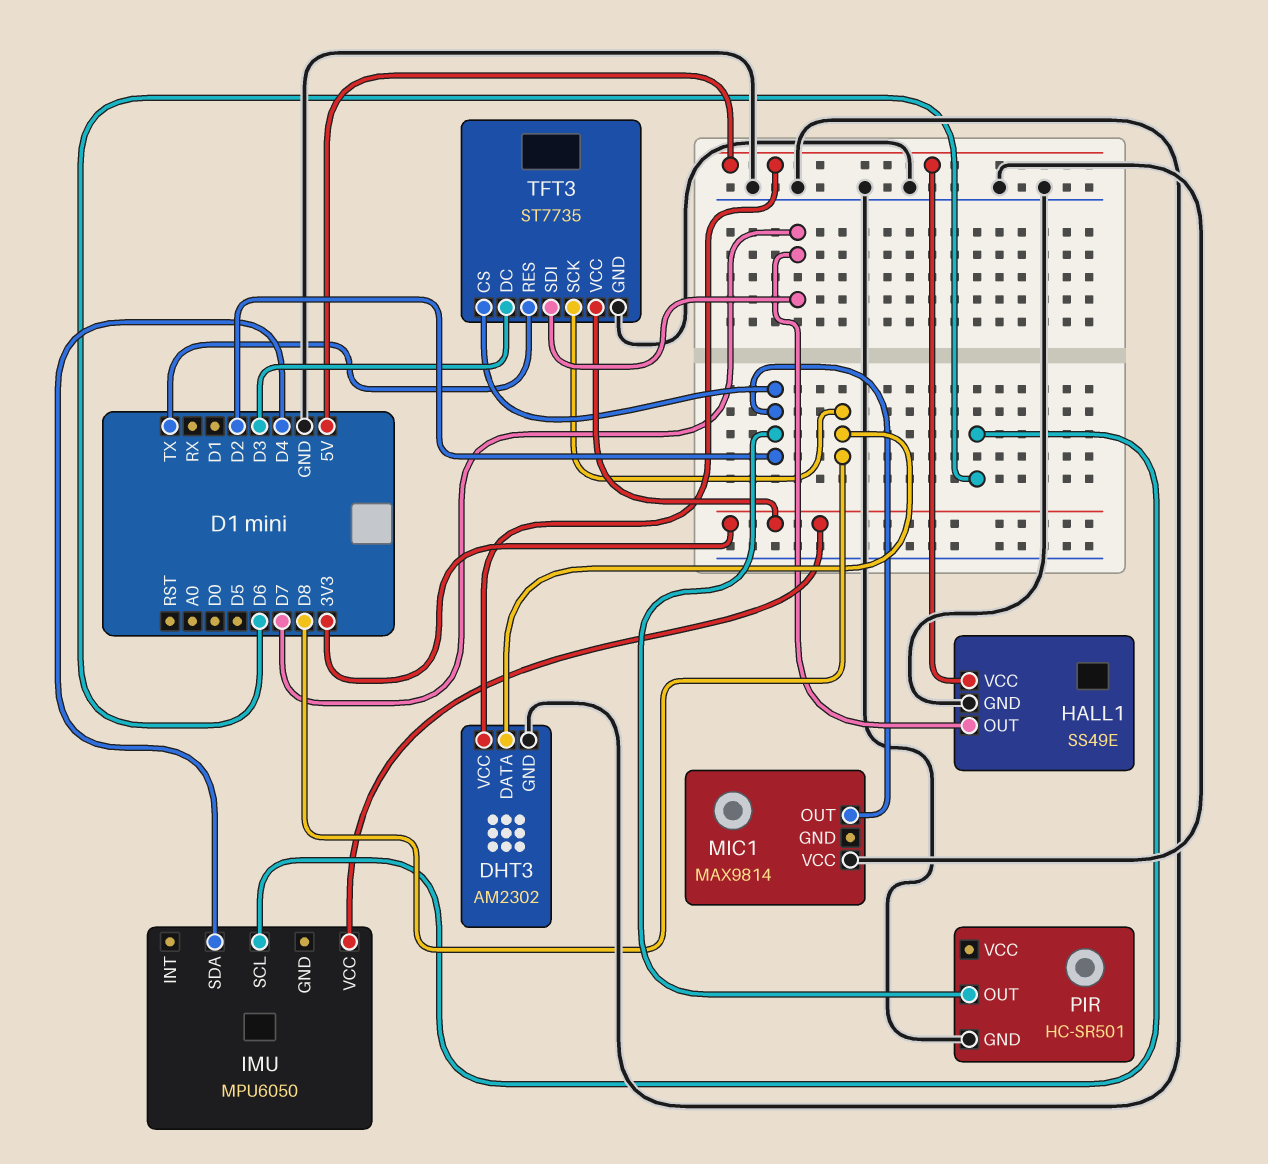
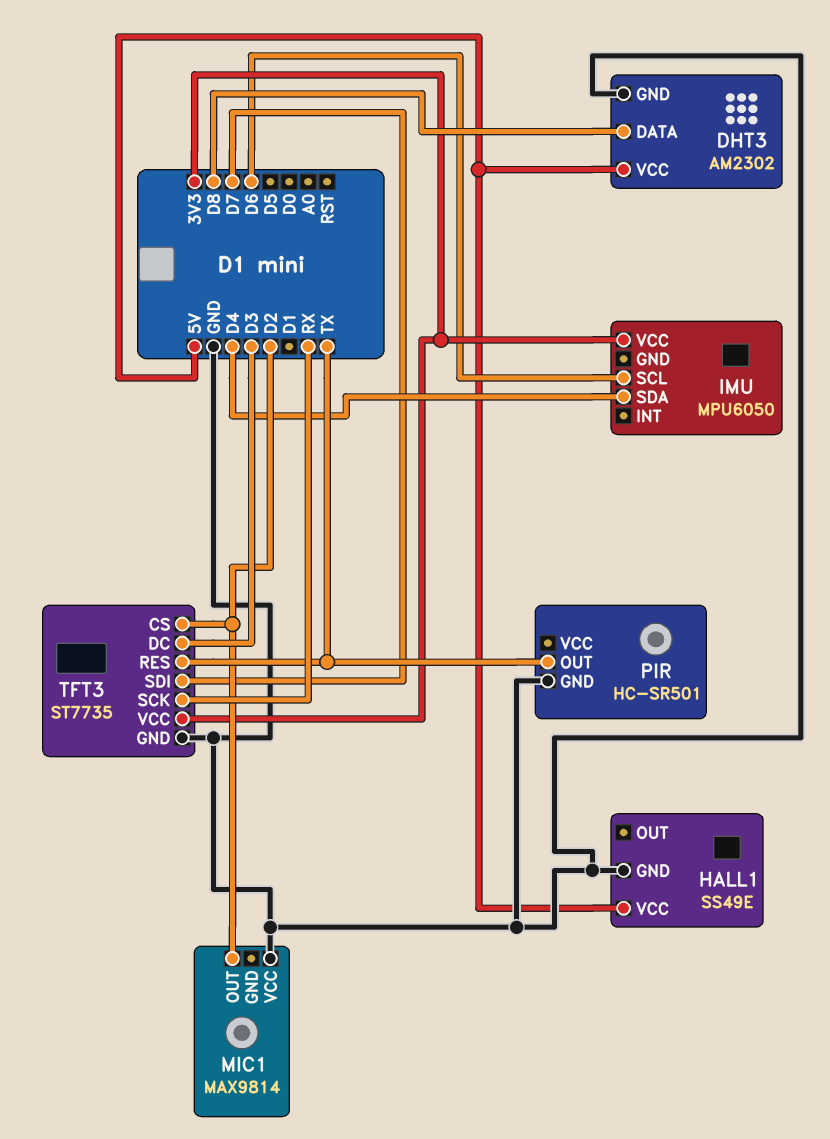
HALL1 pin OUT: D7 -> none
PIR pin OUT: D2 -> TX
TFT3 pin SCK: D8 -> RX

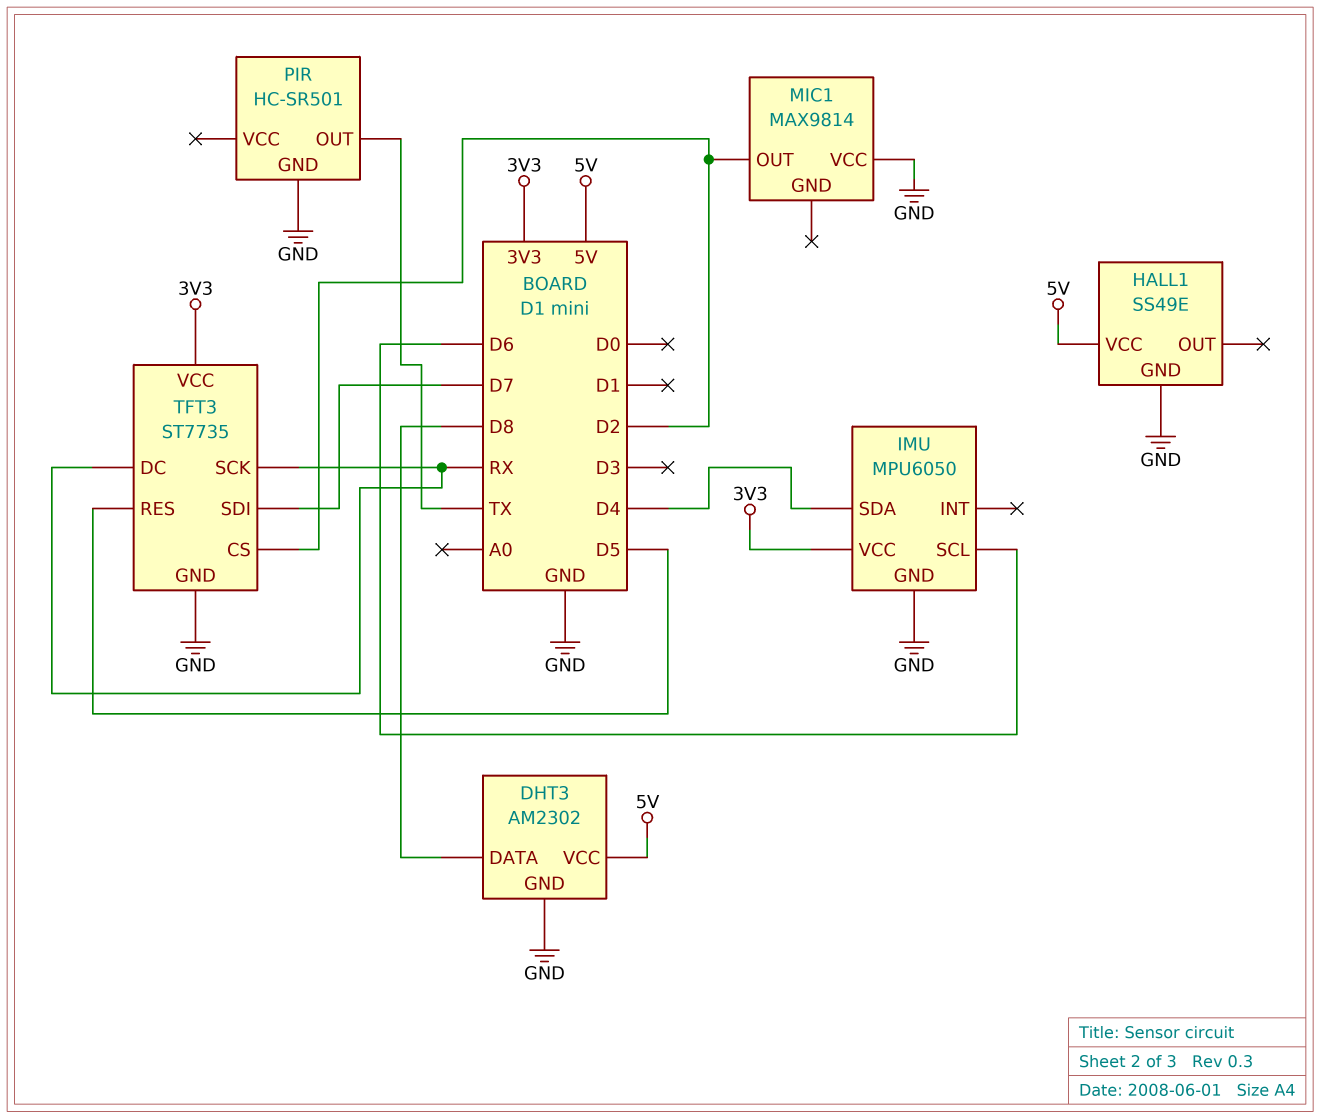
IMU pin GND: none -> GND
TFT3 pin DC: D3 -> RX
TFT3 pin RES: TX -> D5

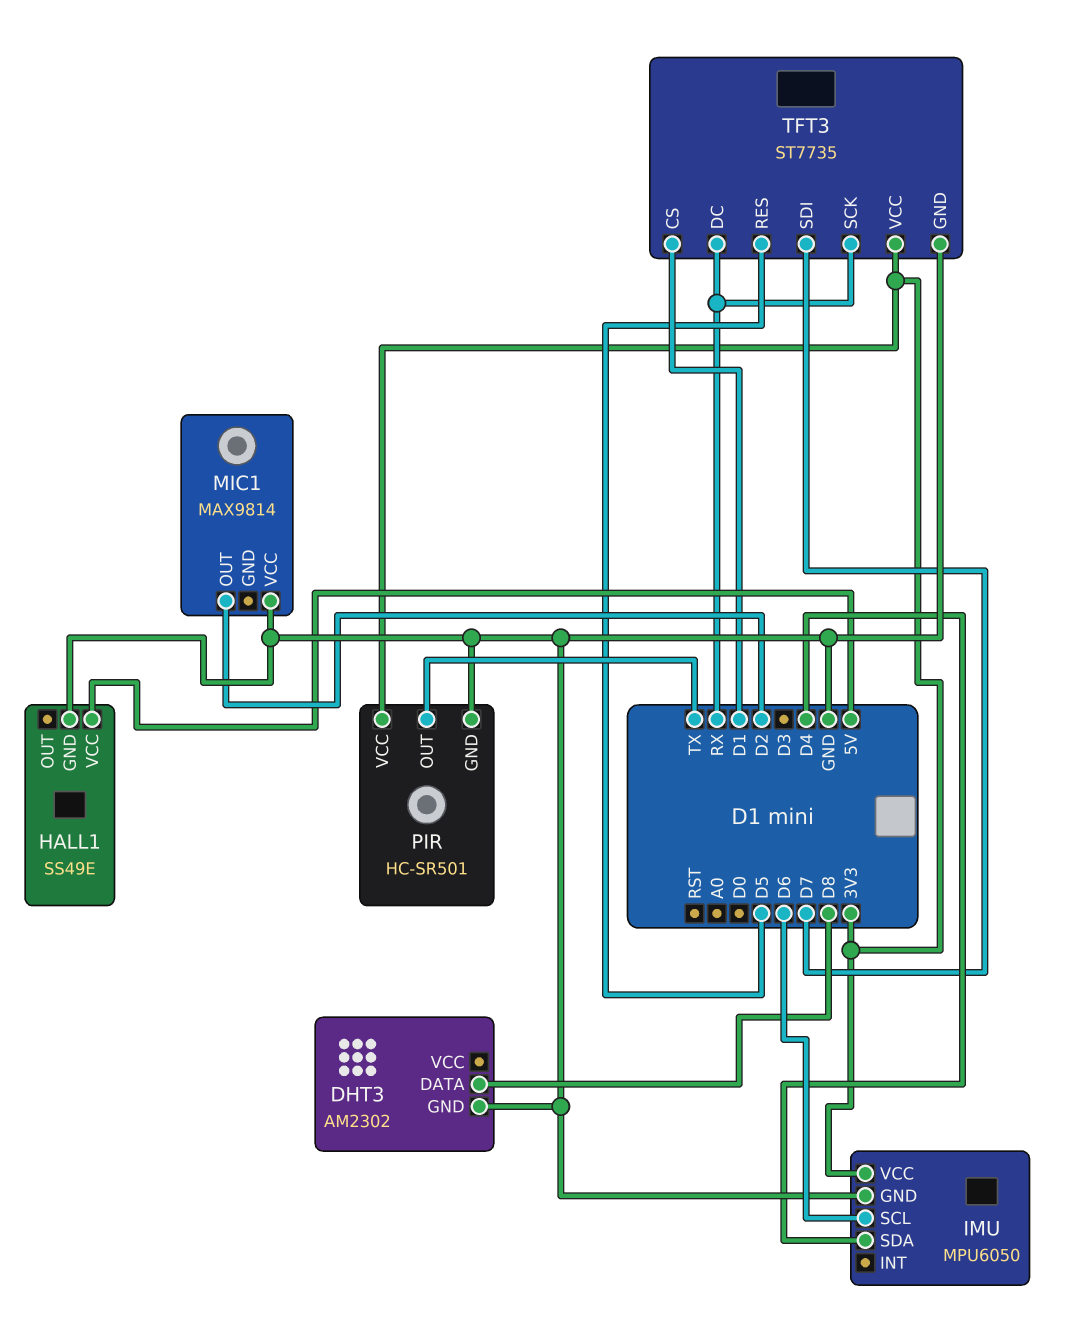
DHT3 pin VCC: 5V -> none
PIR pin VCC: none -> 3V3
TFT3 pin CS: D2 -> D1

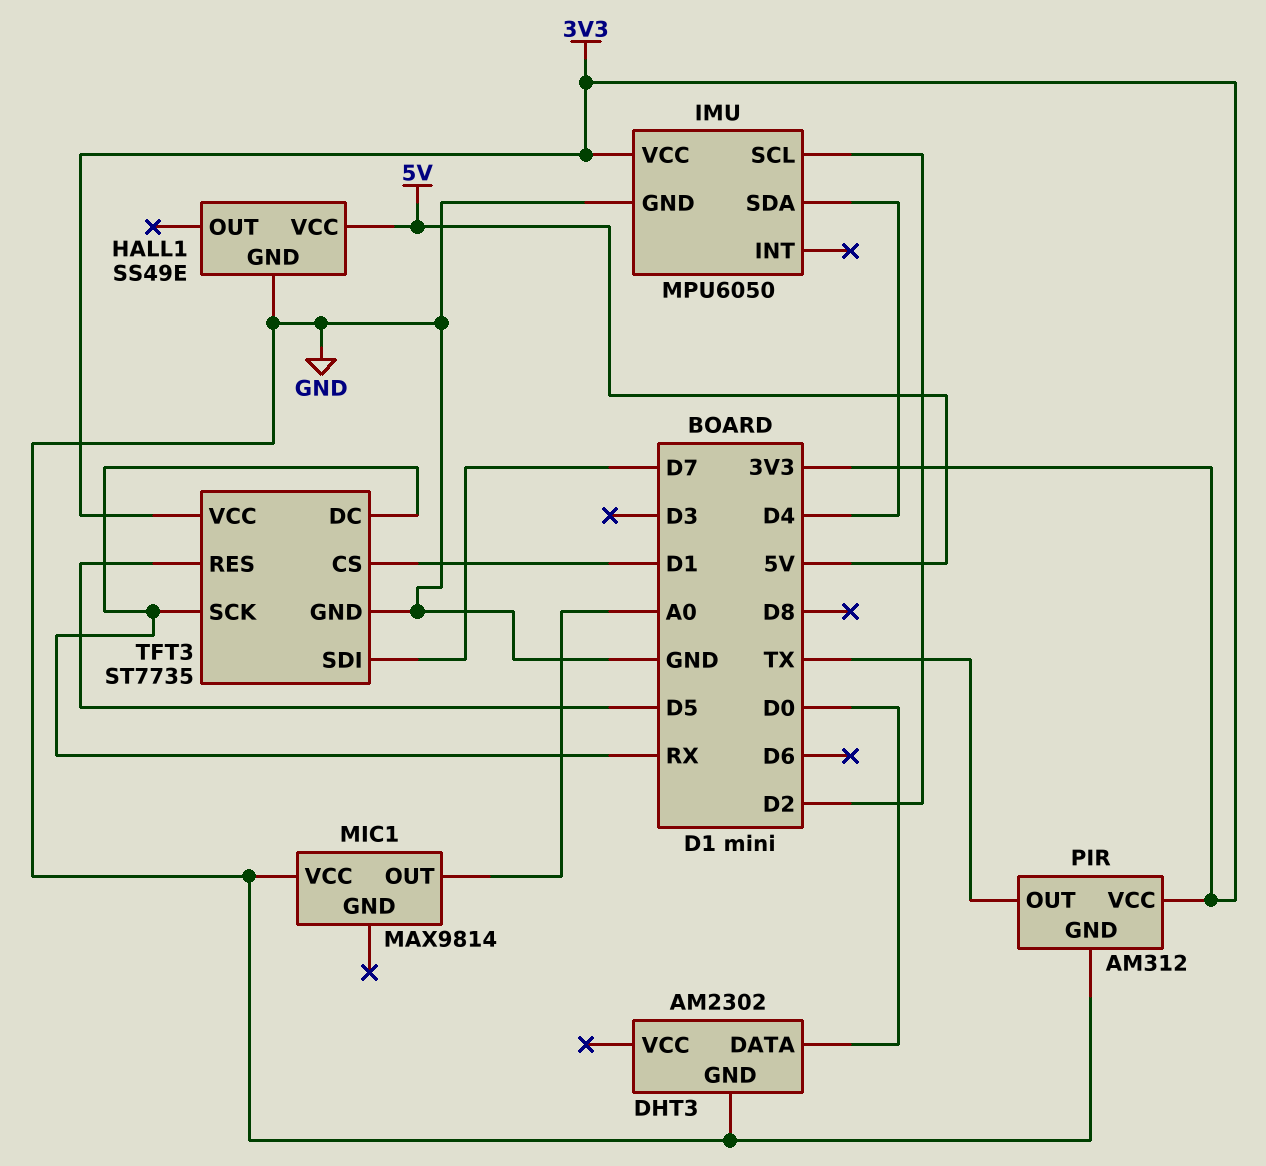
DHT3 pin DATA: D8 -> D0
IMU pin SCL: D6 -> D2
MIC1 pin OUT: D2 -> A0
PIR: HC-SR501 -> AM312

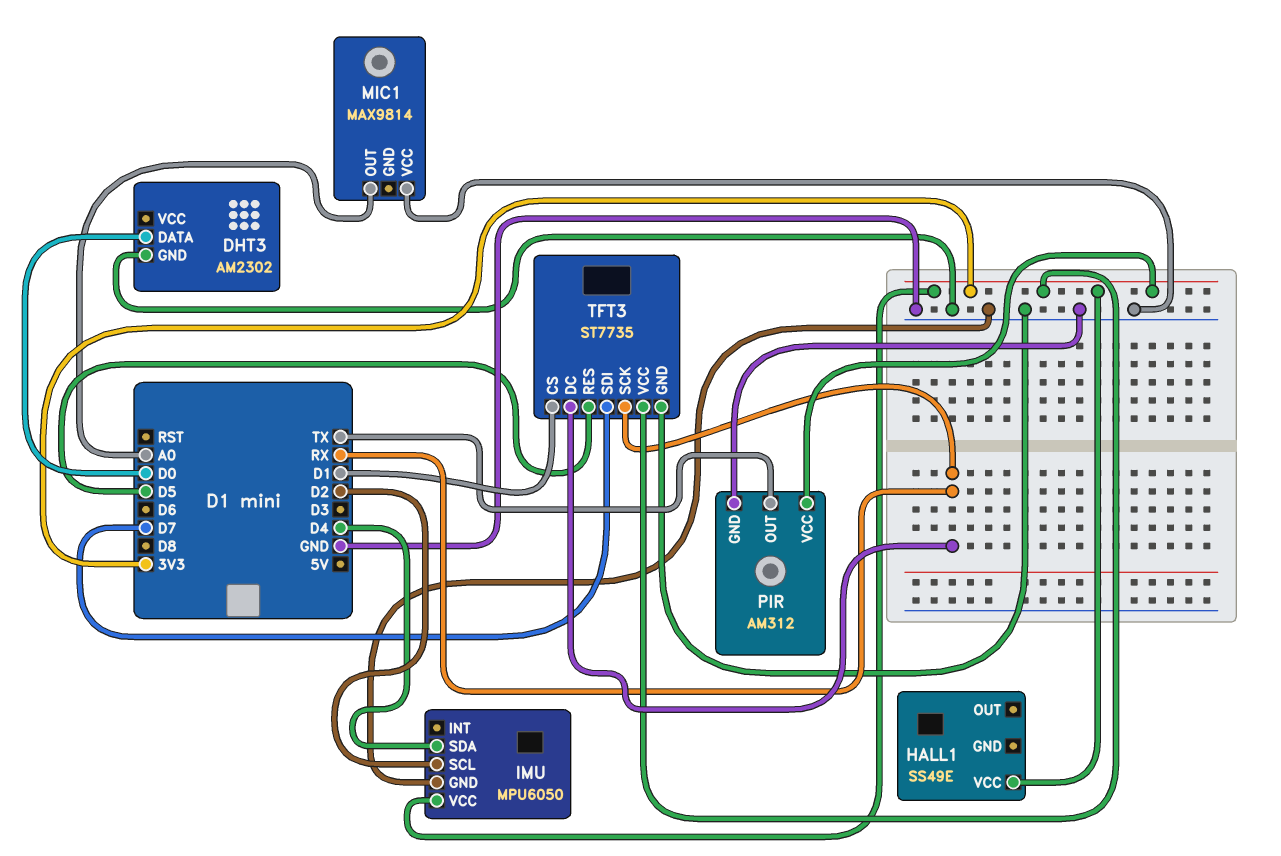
HALL1 pin GND: GND -> none
HALL1 pin VCC: 5V -> 3V3

